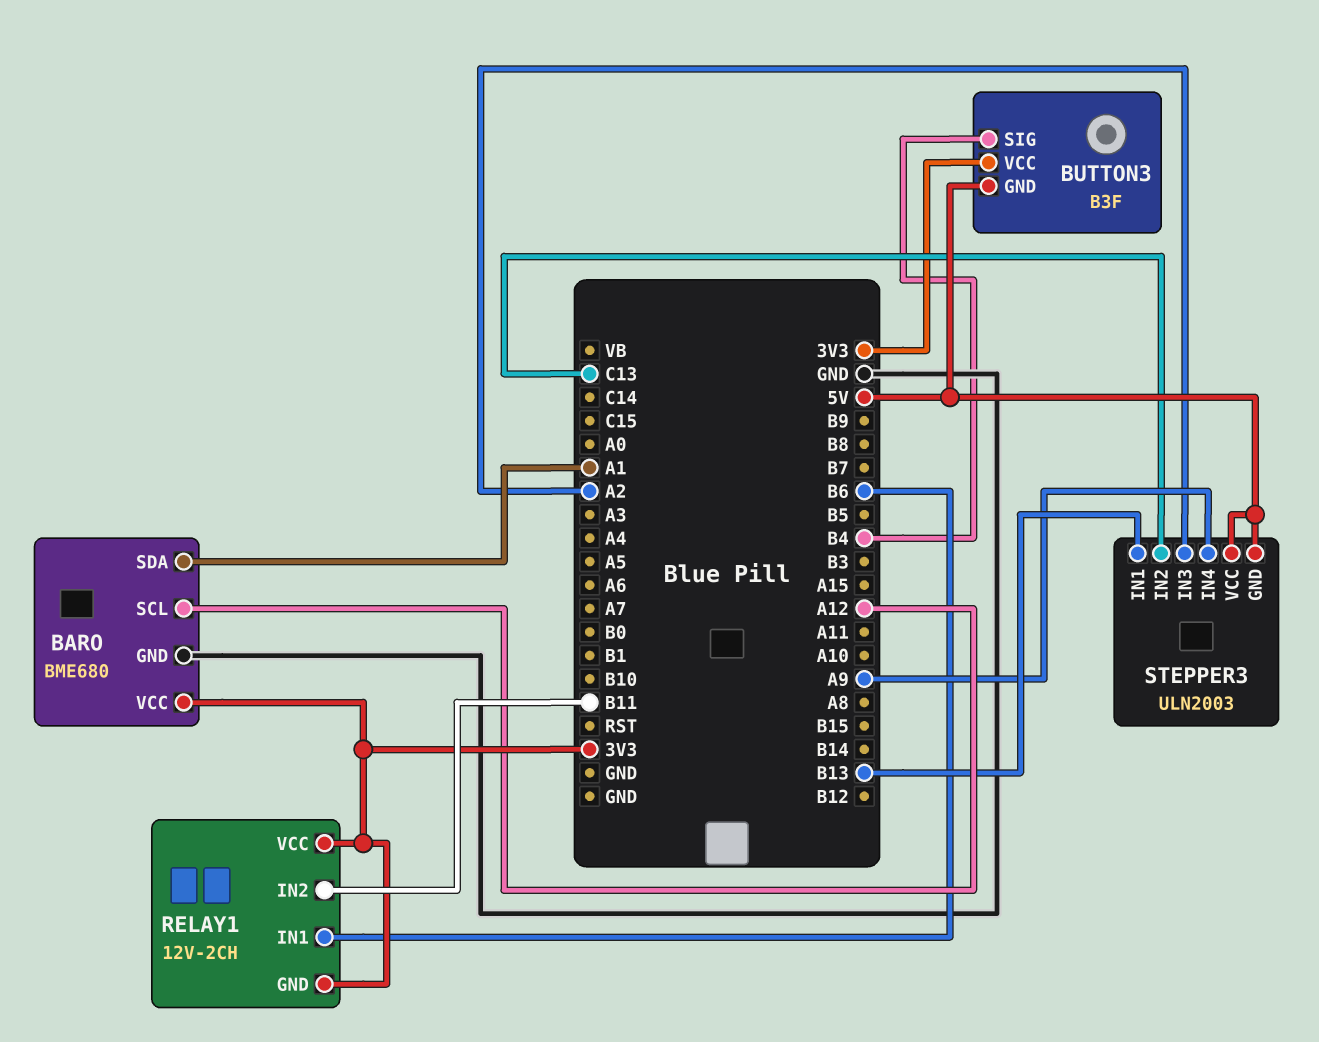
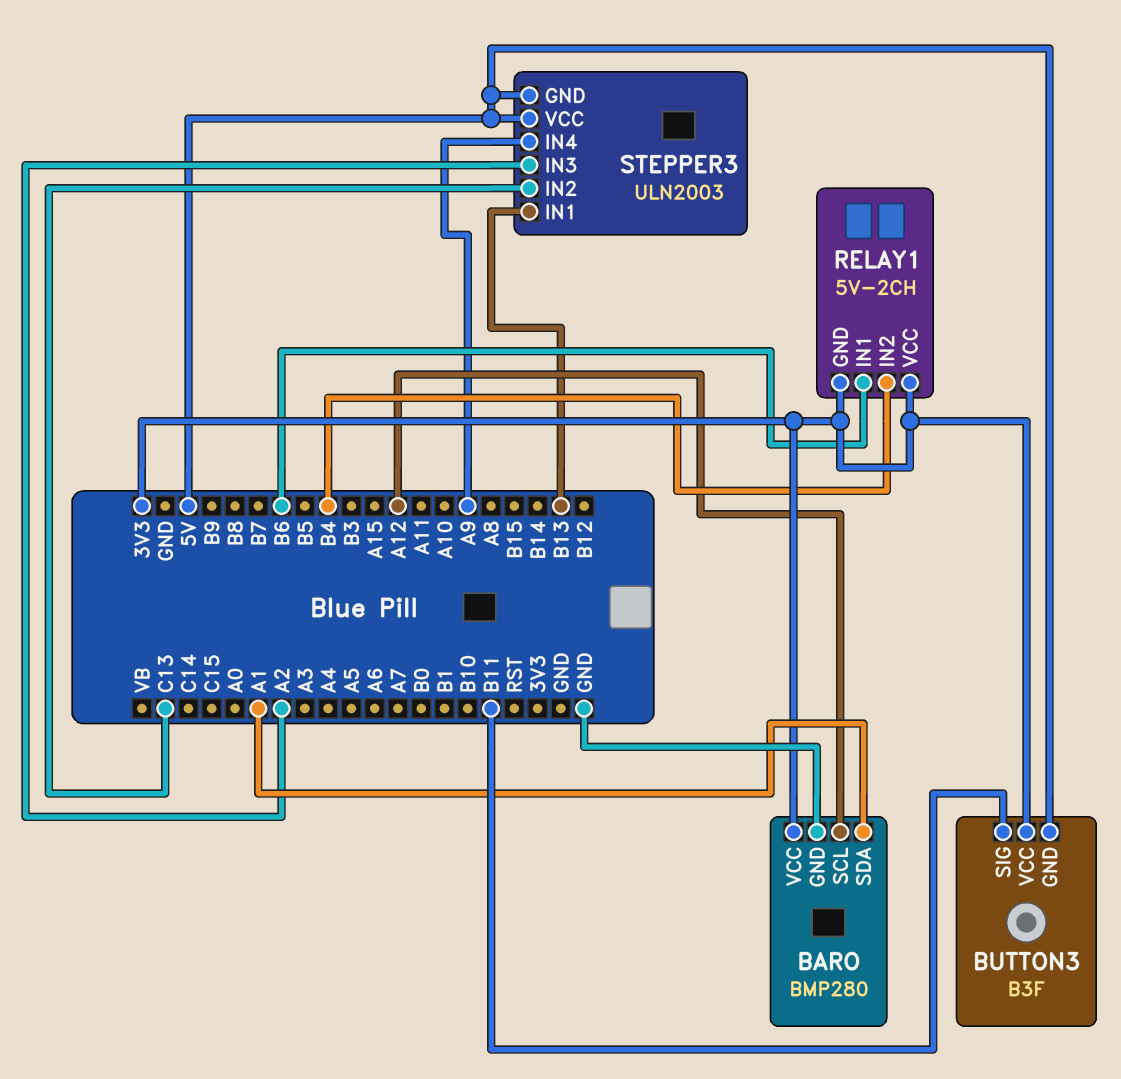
BARO: BME680 -> BMP280
BUTTON3 pin SIG: B4 -> B11
RELAY1: 12V-2CH -> 5V-2CH
RELAY1 pin IN2: B11 -> B4

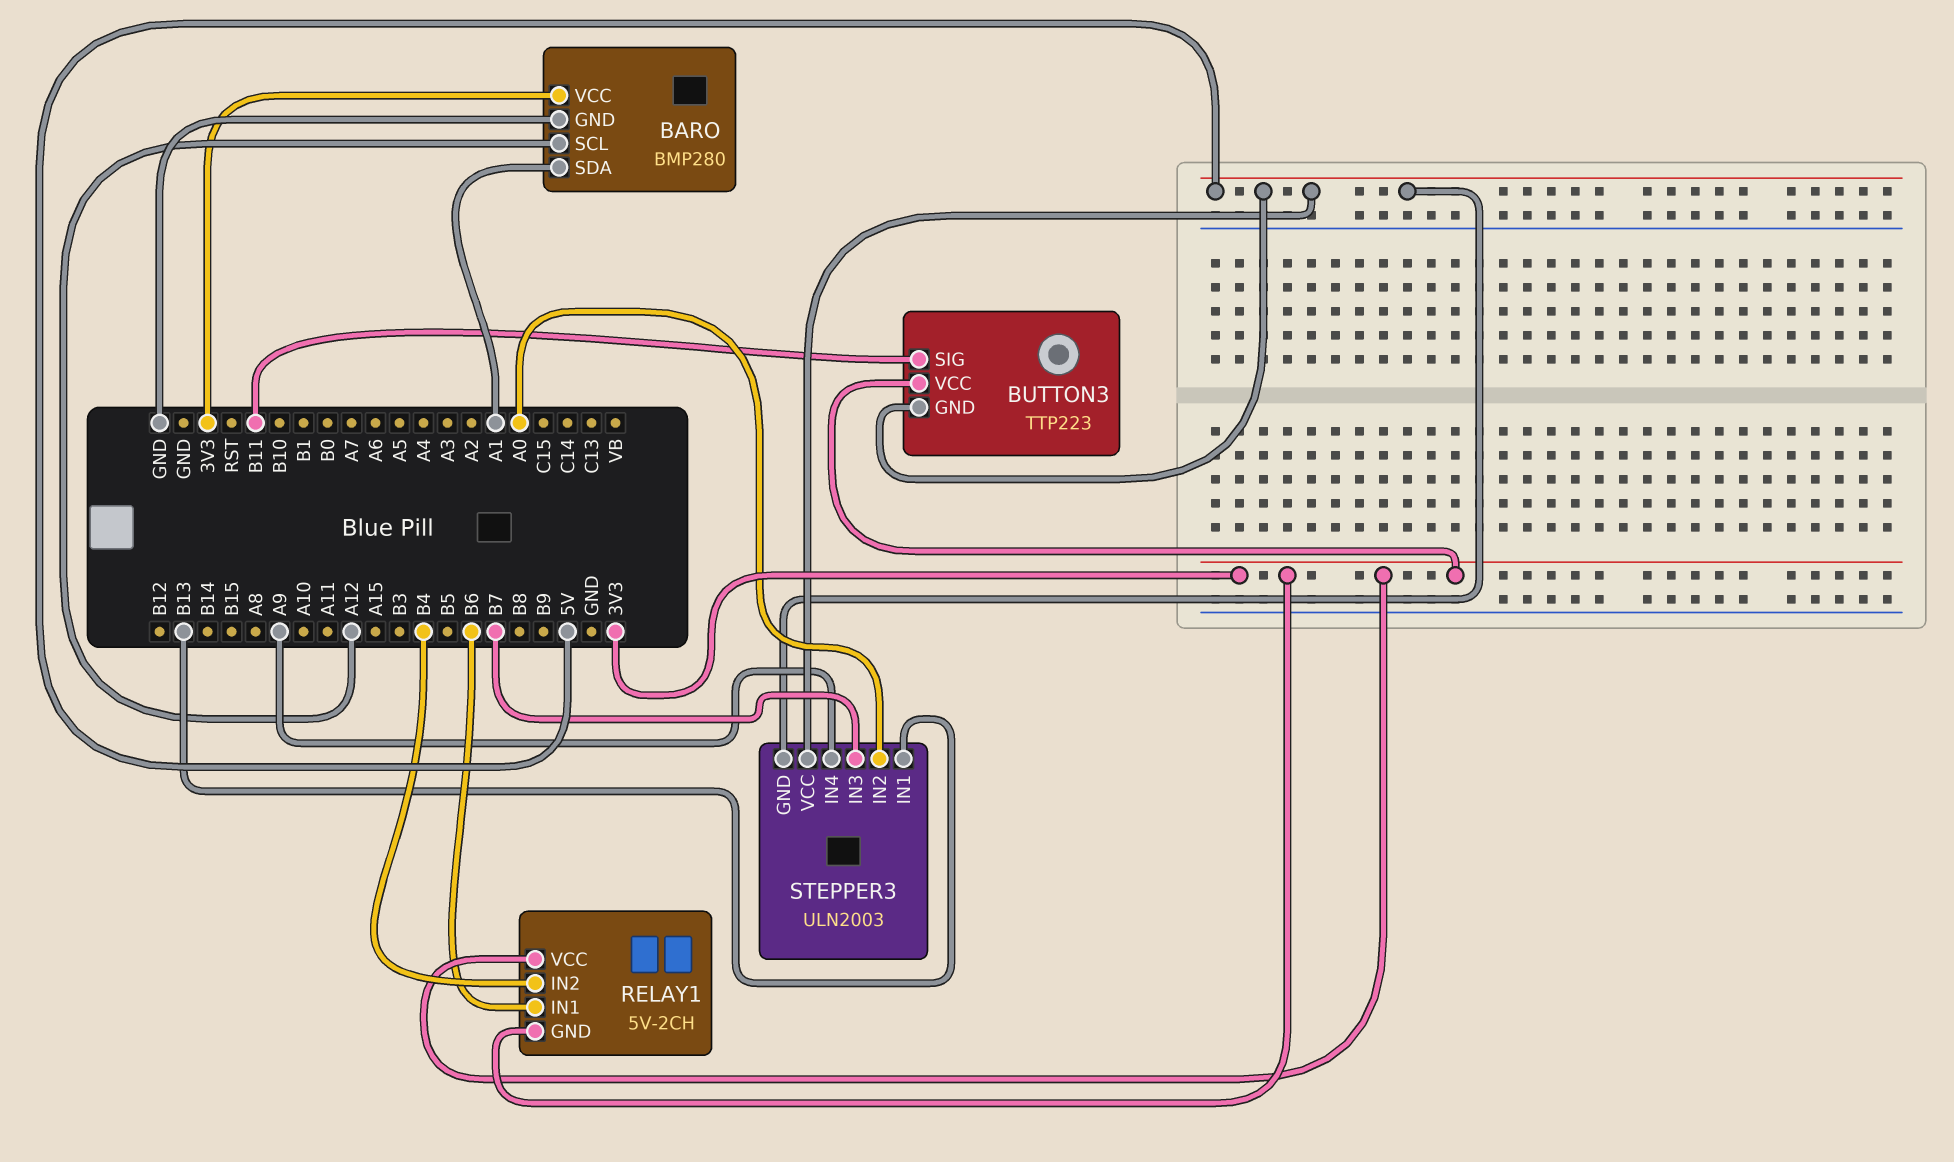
BUTTON3: B3F -> TTP223
STEPPER3 pin IN2: C13 -> A0
STEPPER3 pin IN3: A2 -> B7

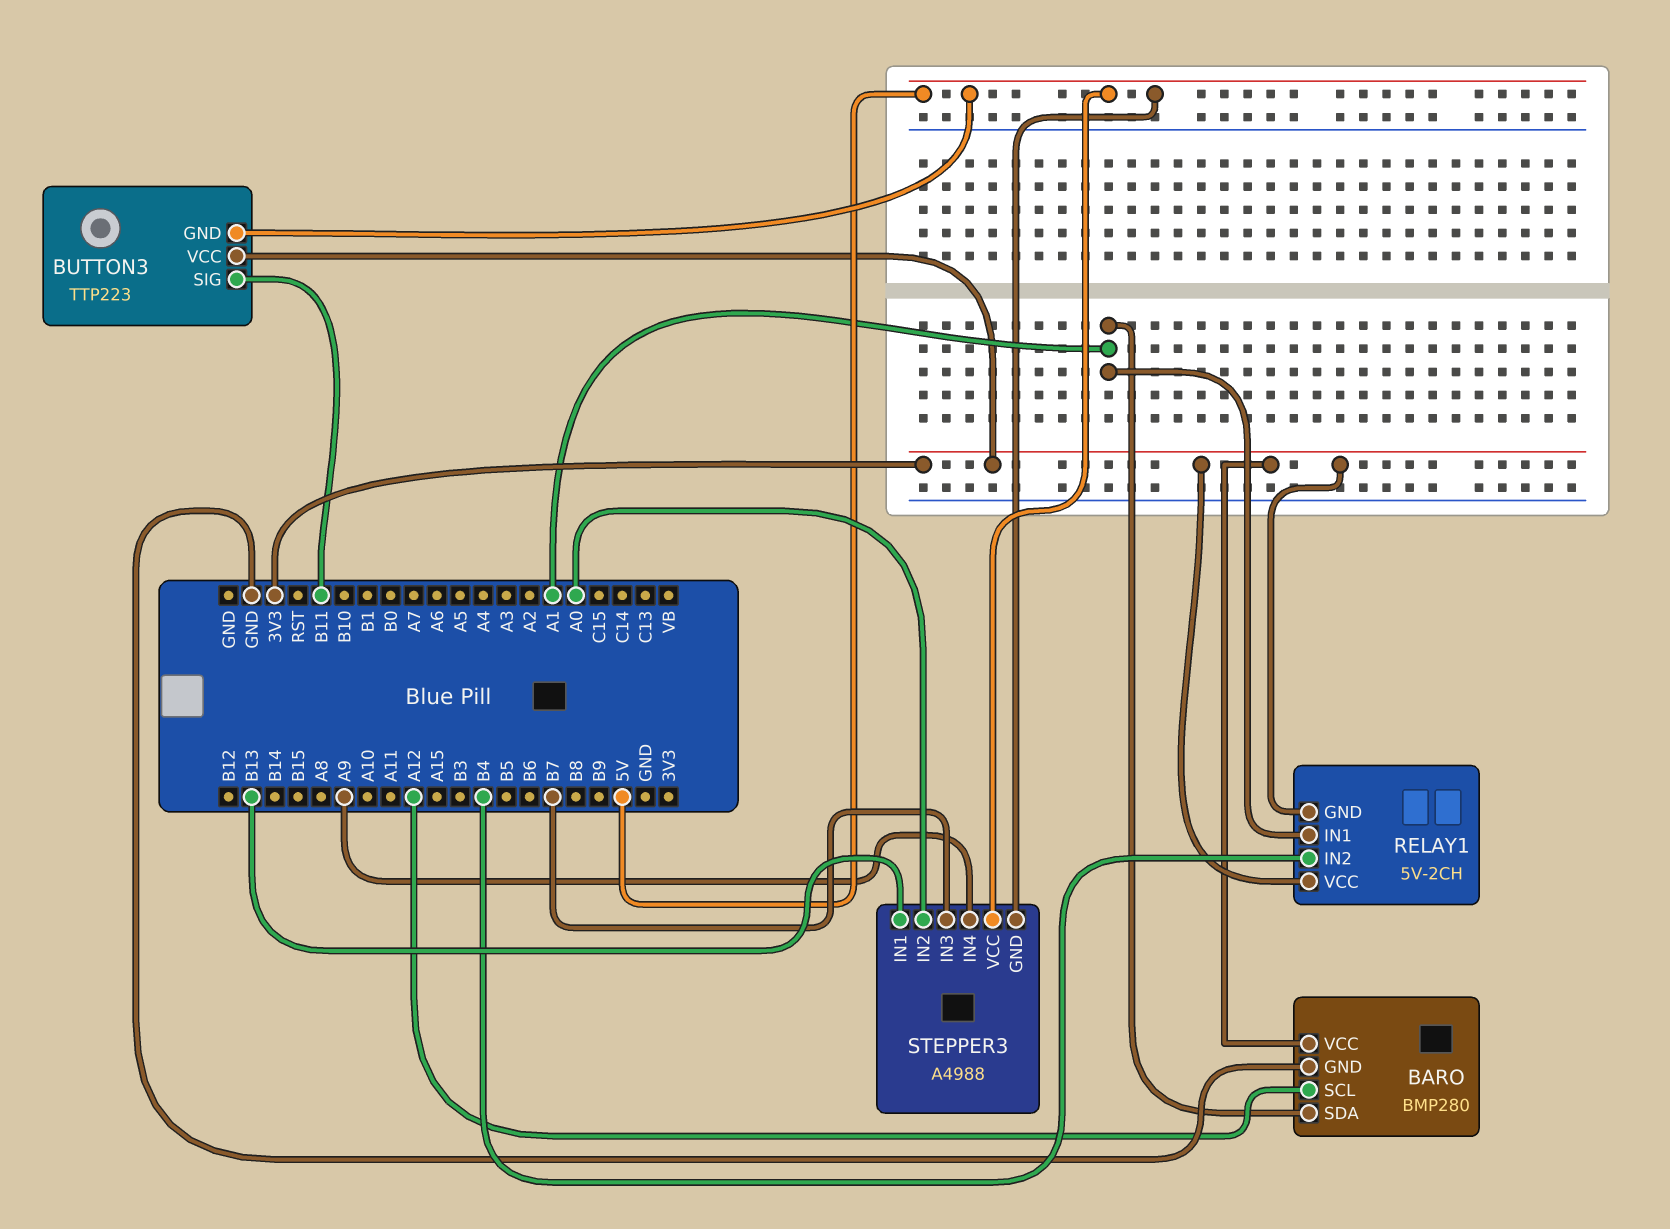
RELAY1 pin IN1: B6 -> A1
STEPPER3: ULN2003 -> A4988

